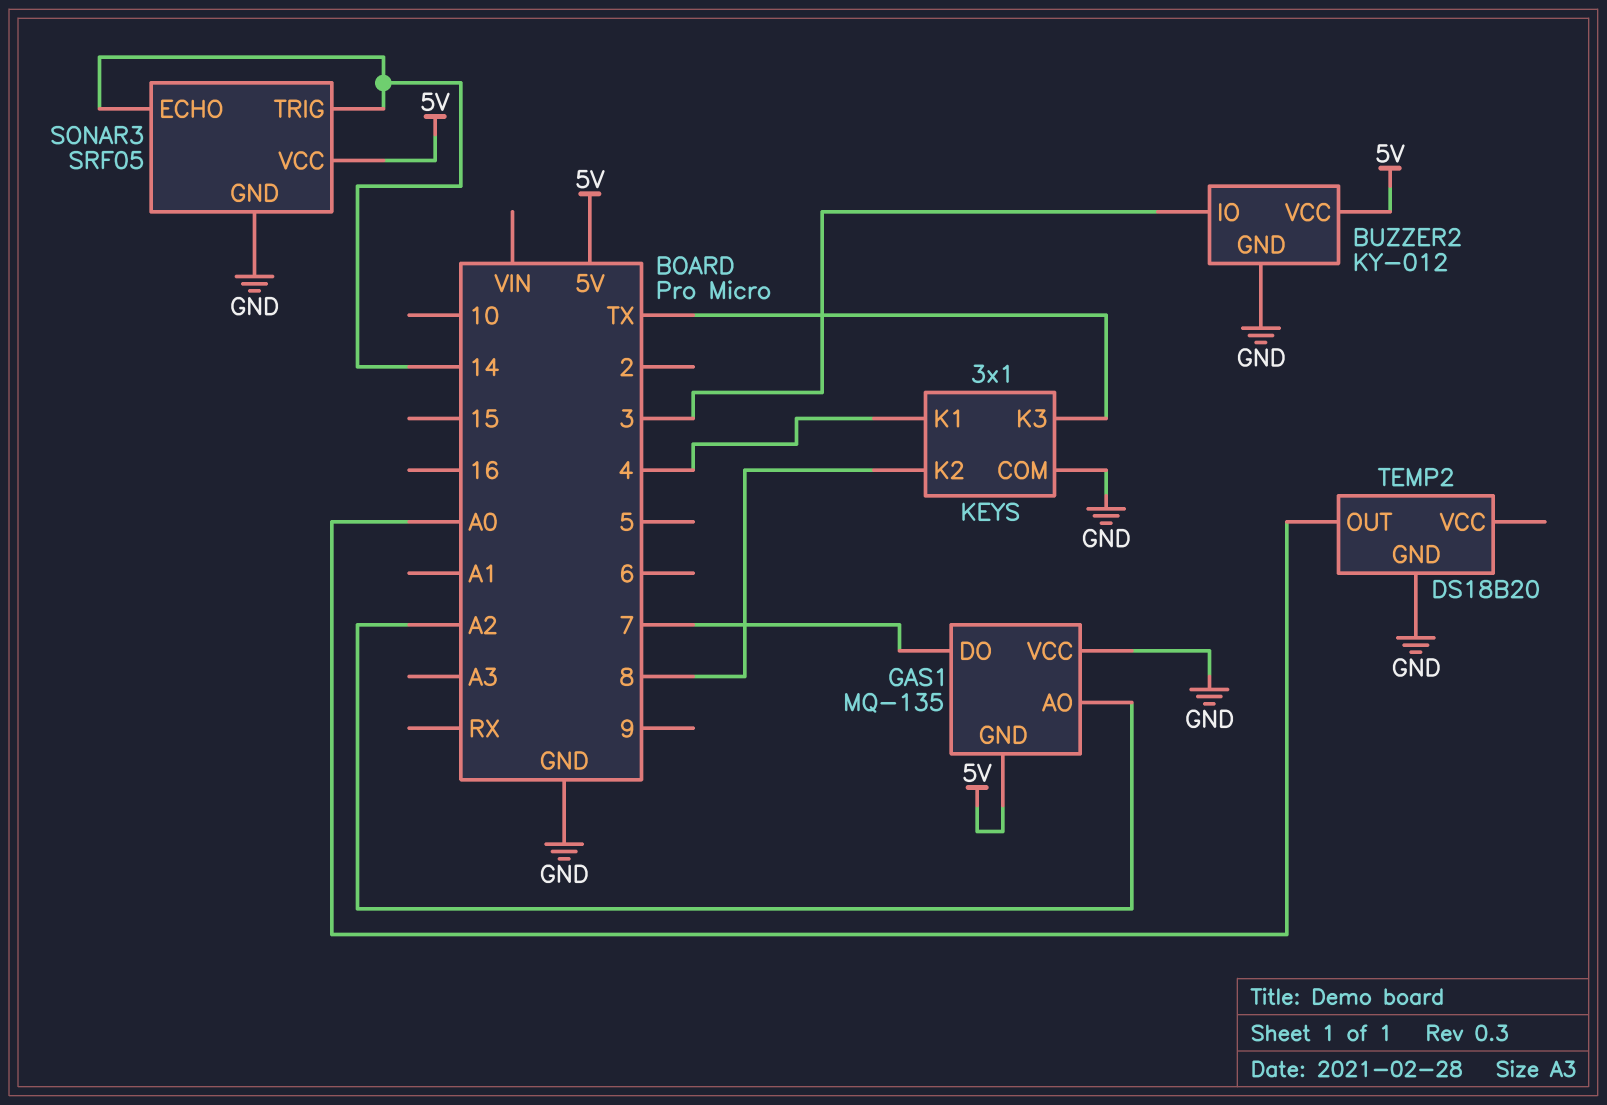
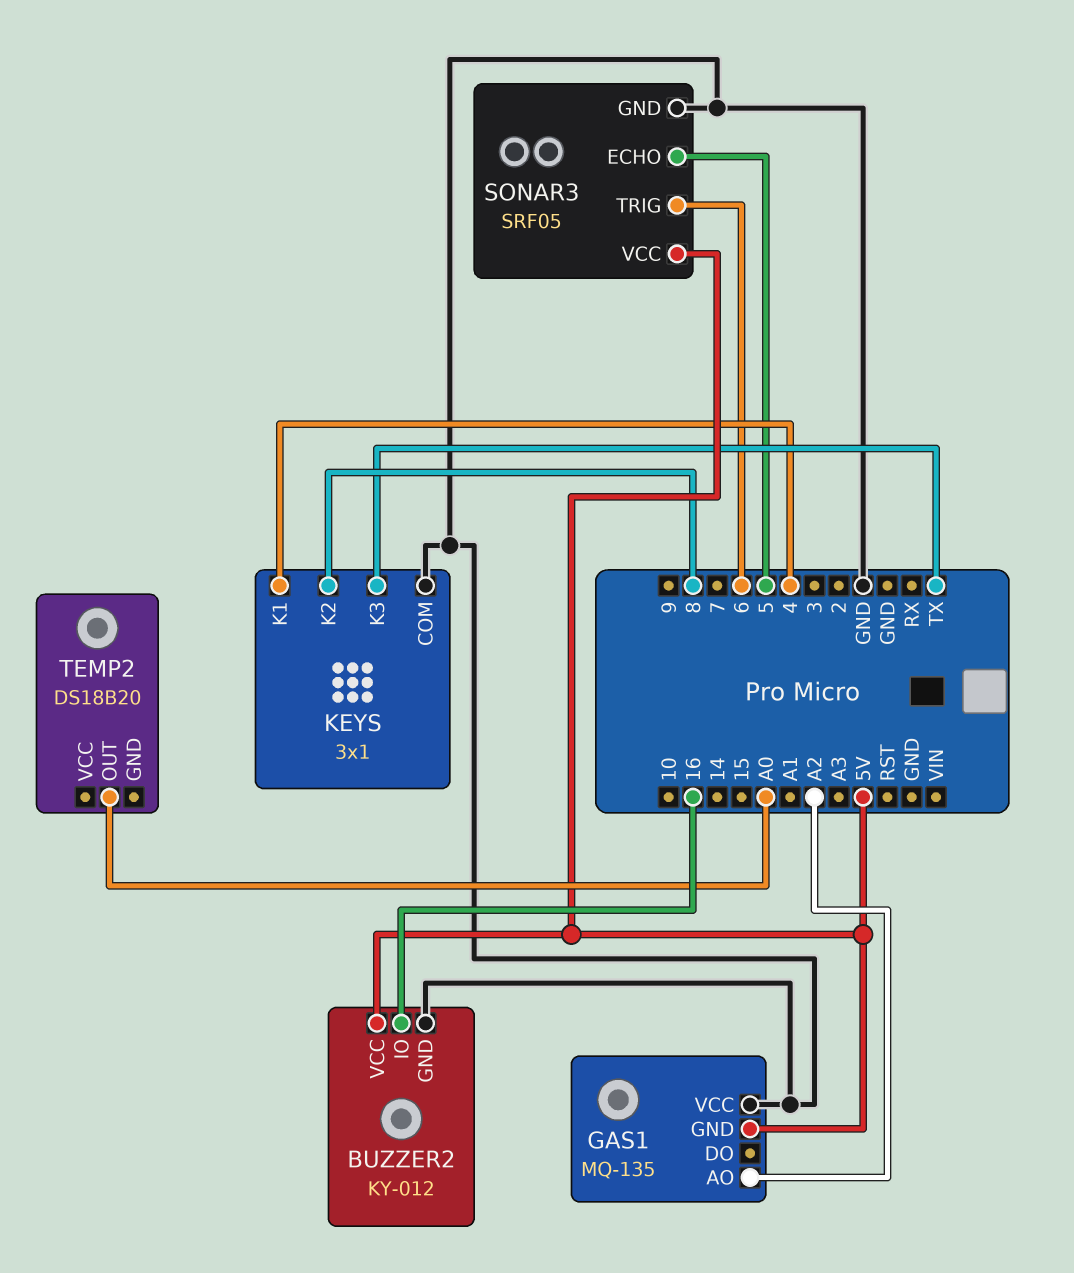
BUZZER2 pin IO: 3 -> 16
GAS1 pin DO: 7 -> none
SONAR3 pin ECHO: 14 -> 5
SONAR3 pin TRIG: 14 -> 6
TEMP2 pin GND: GND -> none

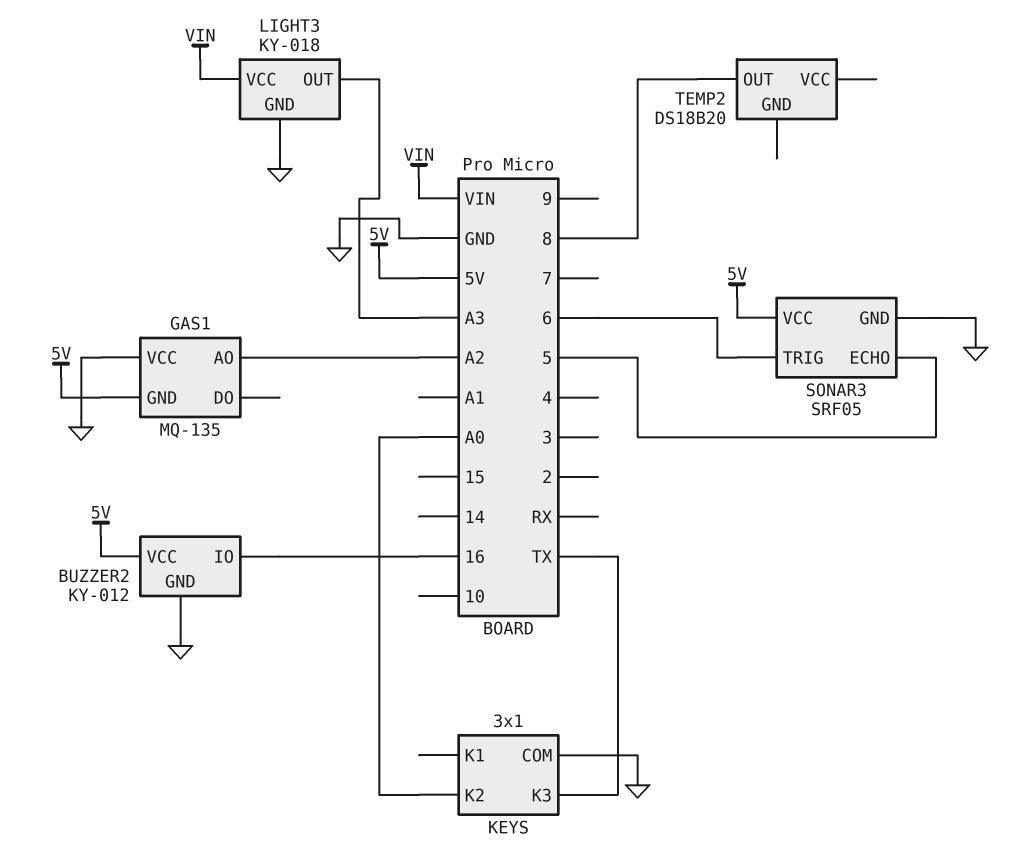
KEYS pin K1: 4 -> none
KEYS pin K2: 8 -> A0
LIGHT3: none -> KY-018
LIGHT3 pin GND: none -> GND
LIGHT3 pin OUT: none -> A3
LIGHT3 pin VCC: none -> VIN
TEMP2 pin OUT: A0 -> 8

